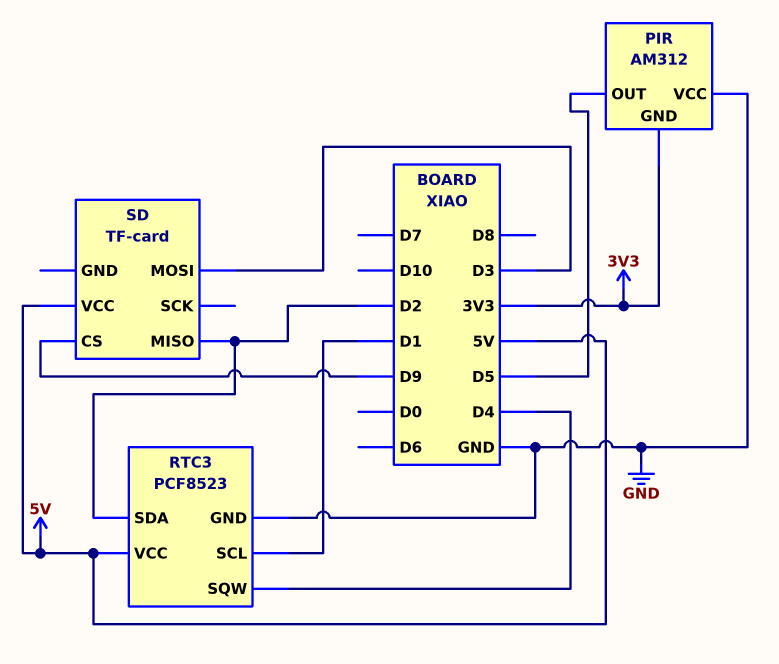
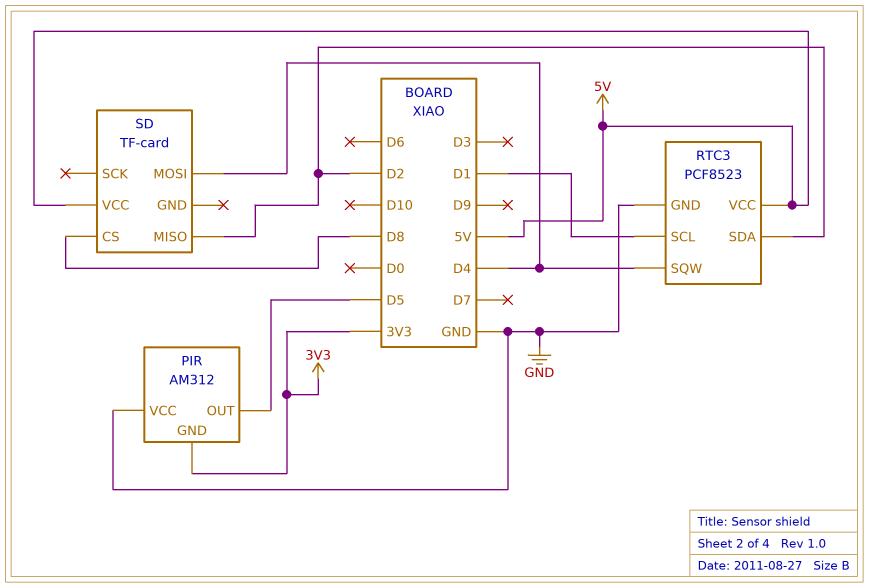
SD pin CS: D9 -> D8
SD pin MOSI: D3 -> D4

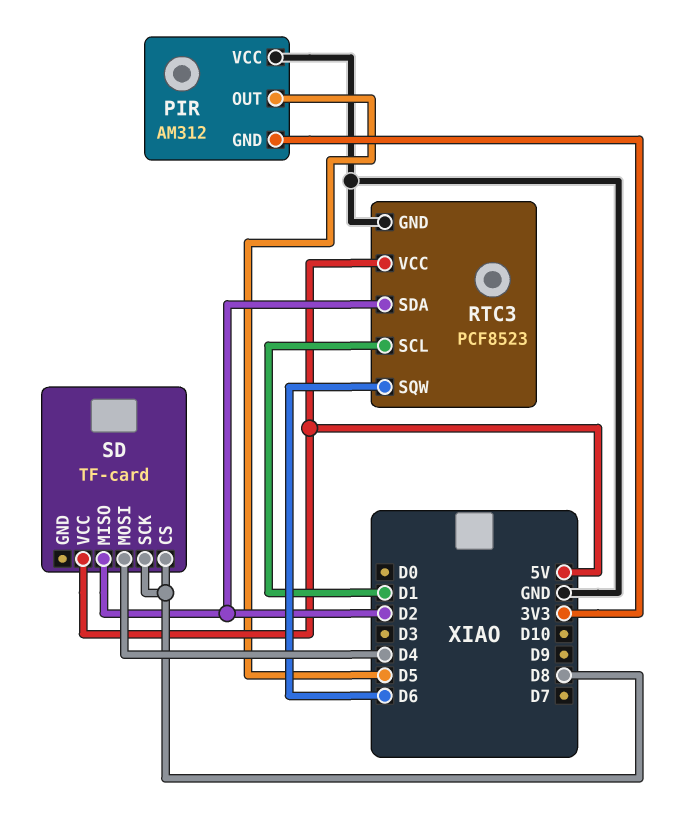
RTC3 pin SQW: D4 -> D6
SD pin SCK: none -> D8

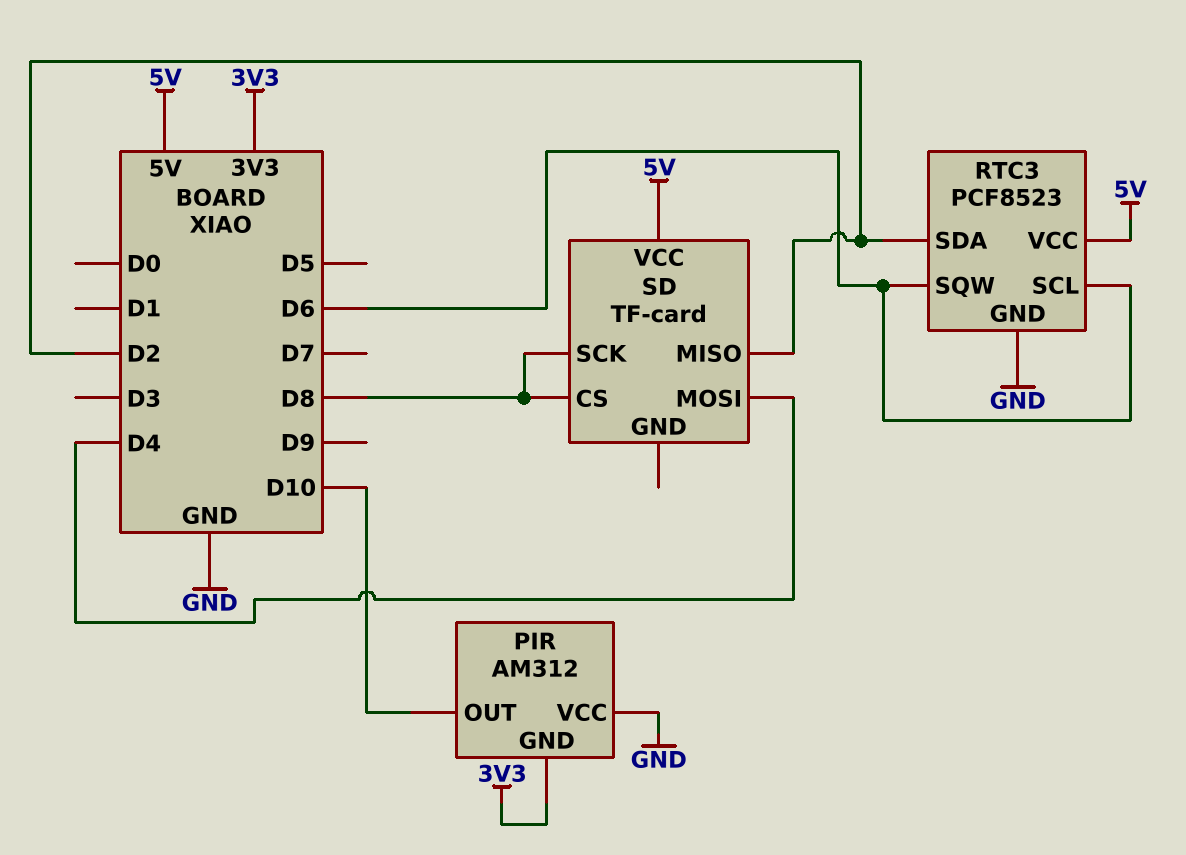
PIR pin OUT: D5 -> D10
RTC3 pin SCL: D1 -> D6

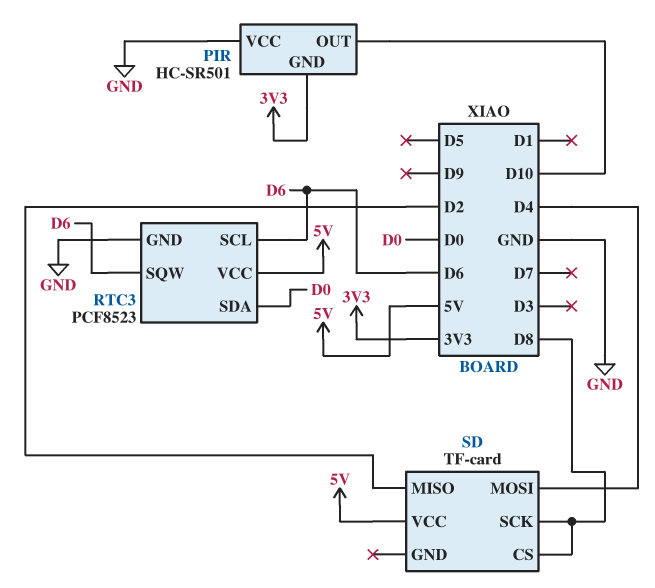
PIR: AM312 -> HC-SR501
RTC3 pin SDA: D2 -> D0

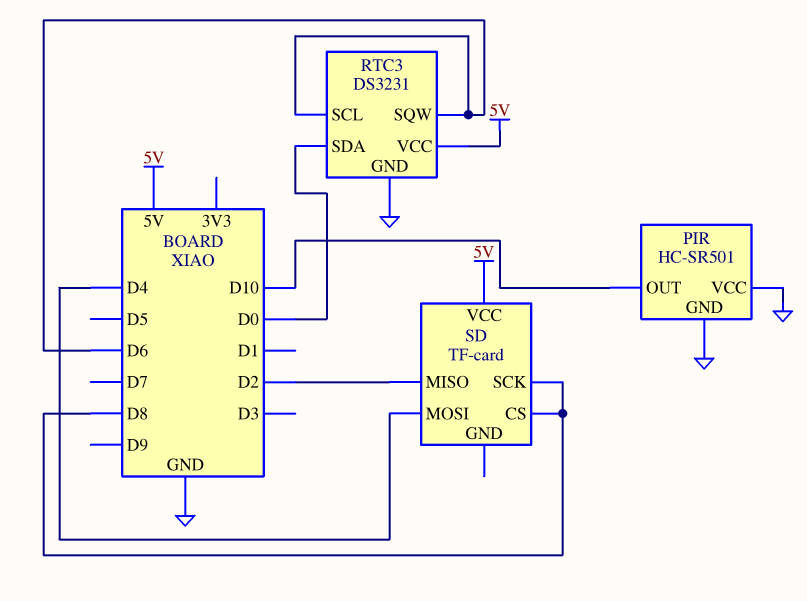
PIR pin GND: 3V3 -> GND
RTC3: PCF8523 -> DS3231

